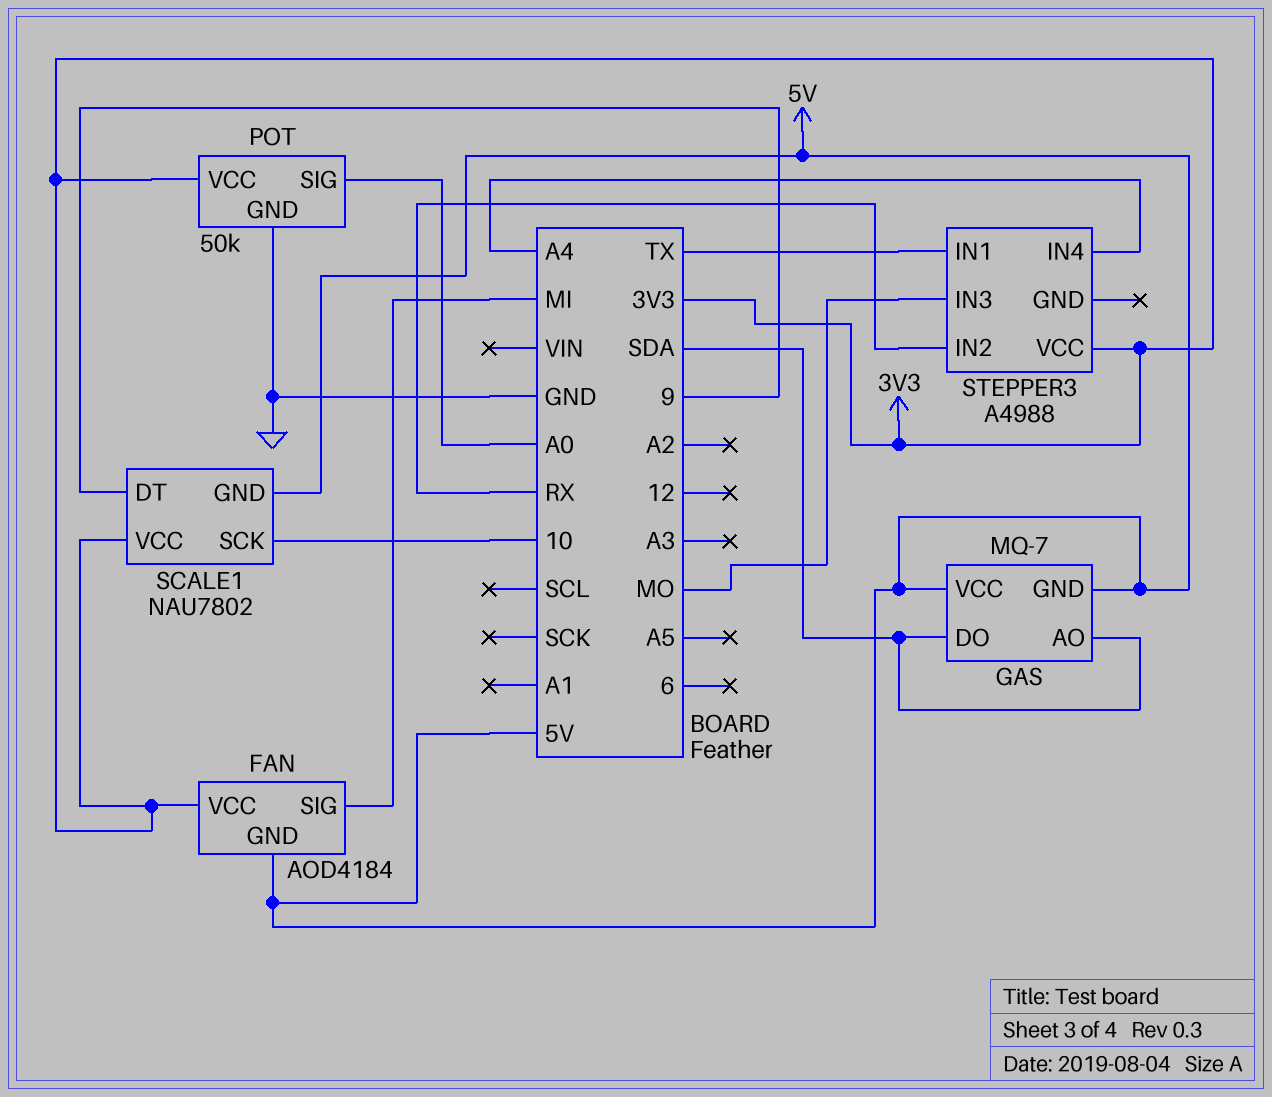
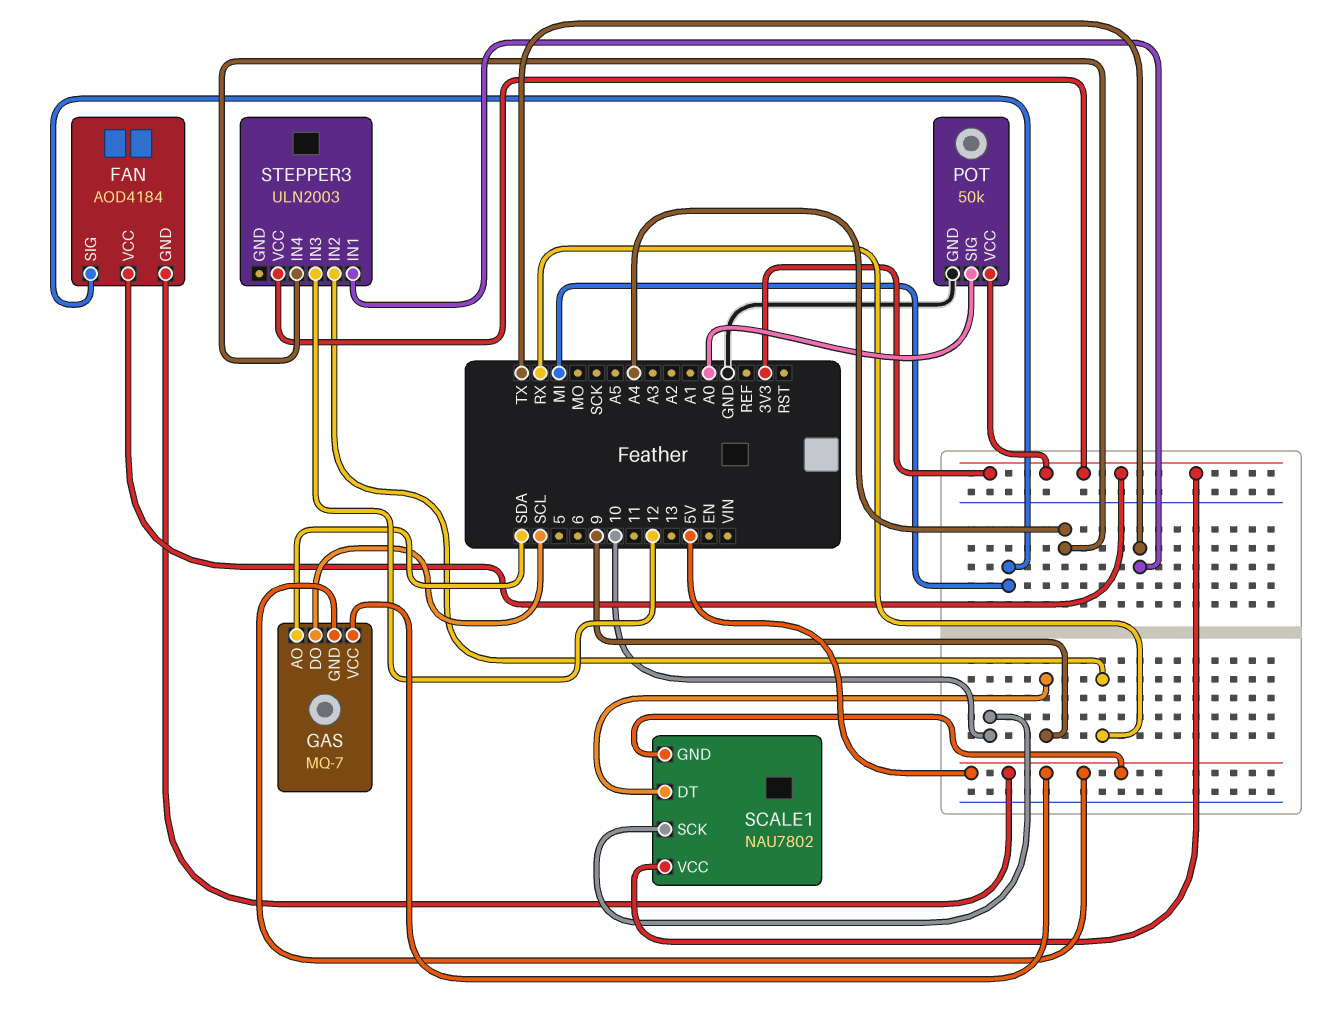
GAS pin DO: SDA -> SCL
STEPPER3: A4988 -> ULN2003
STEPPER3 pin IN3: MO -> 12

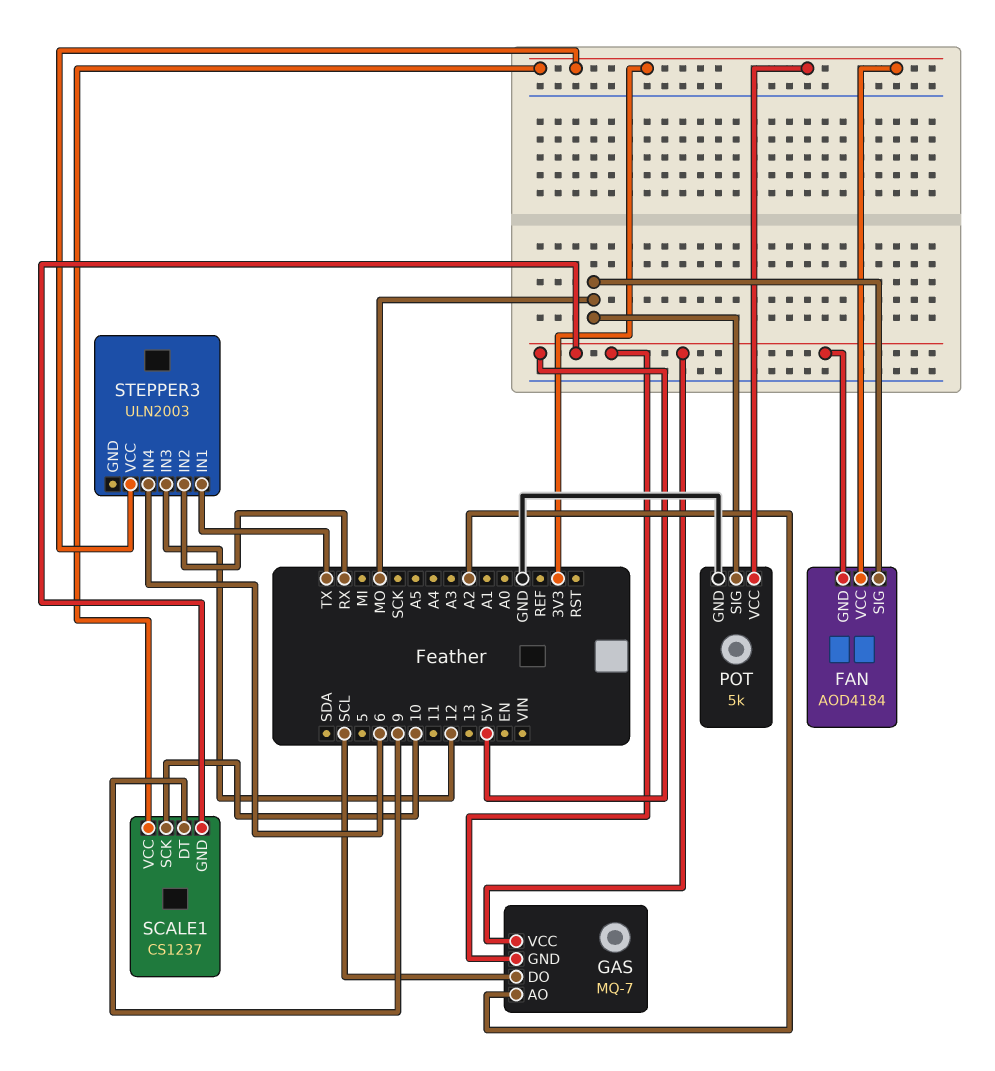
FAN pin SIG: MI -> MO
GAS pin AO: SDA -> A2
POT: 50k -> 5k
POT pin SIG: A0 -> MO
SCALE1: NAU7802 -> CS1237
STEPPER3 pin IN4: A4 -> 6

